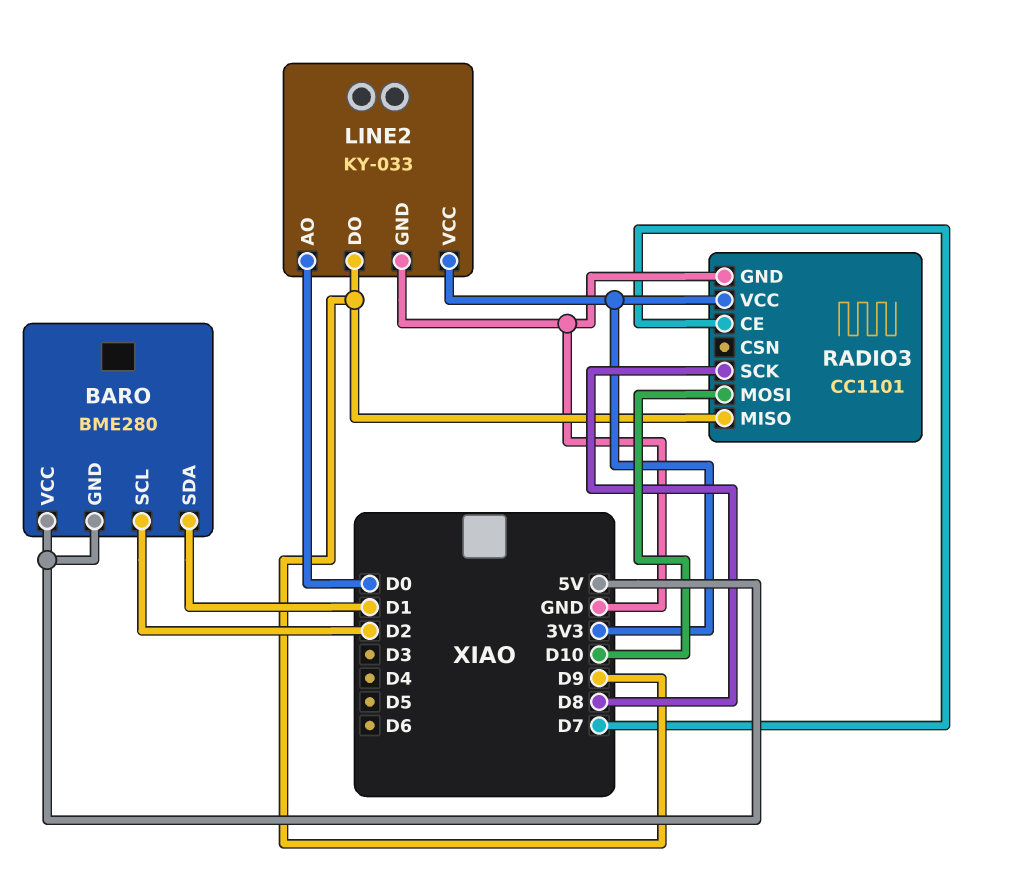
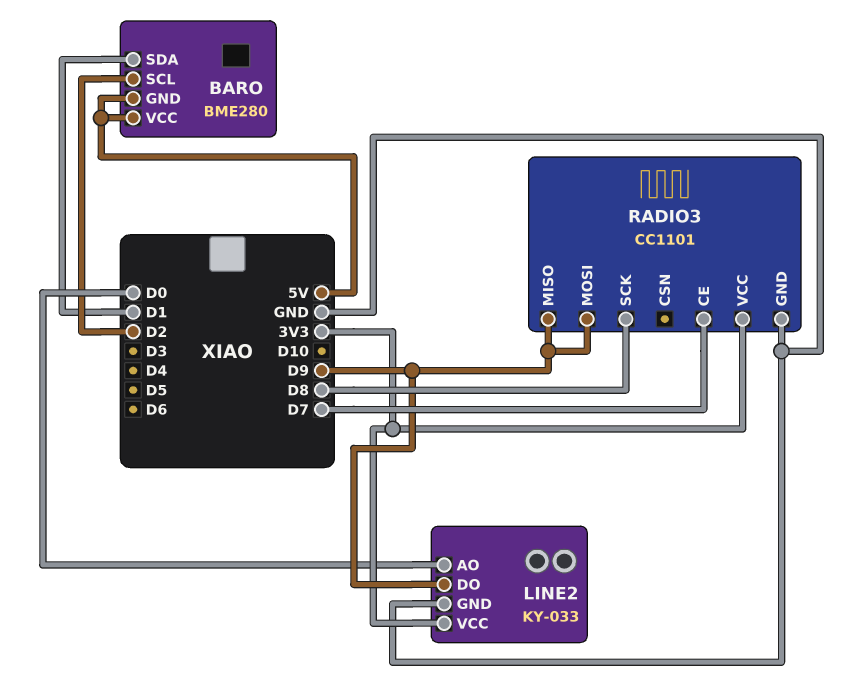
RADIO3 pin MOSI: D10 -> D9

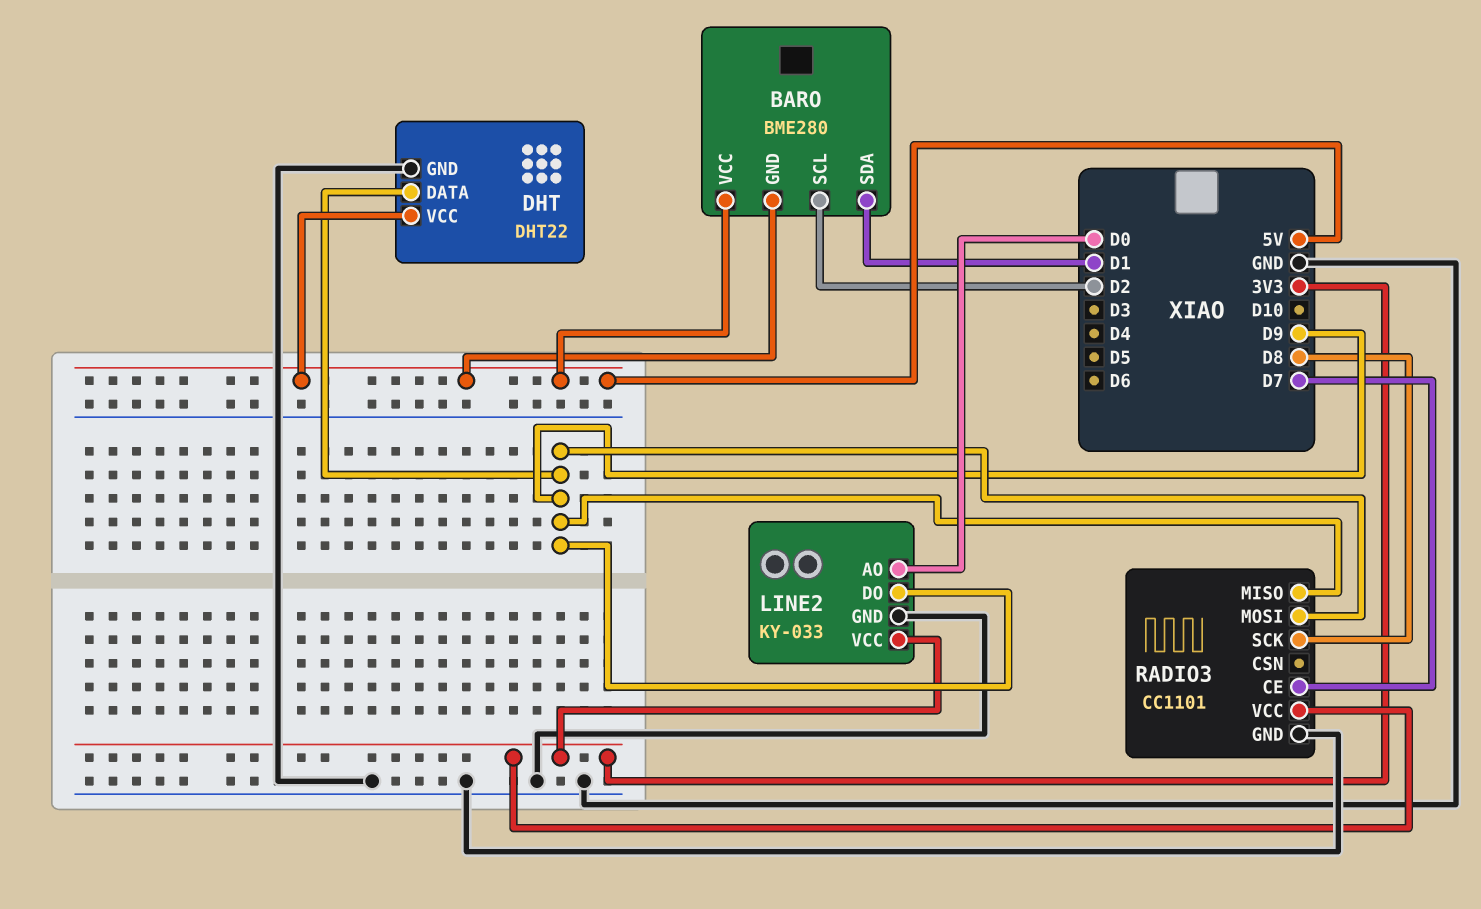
DHT: none -> DHT22
DHT pin DATA: none -> D9
DHT pin GND: none -> GND
DHT pin VCC: none -> 5V

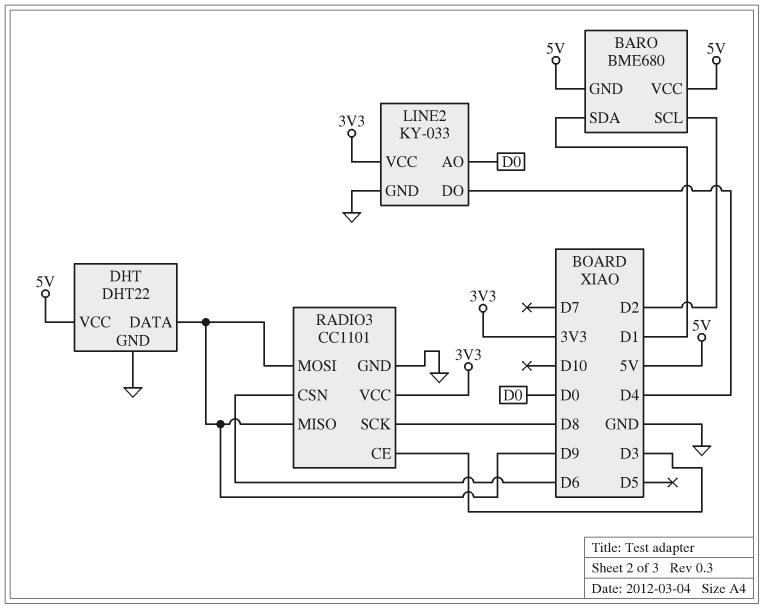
BARO: BME280 -> BME680
LINE2 pin DO: D9 -> D4
RADIO3 pin CE: D7 -> D3
RADIO3 pin CSN: none -> D6

